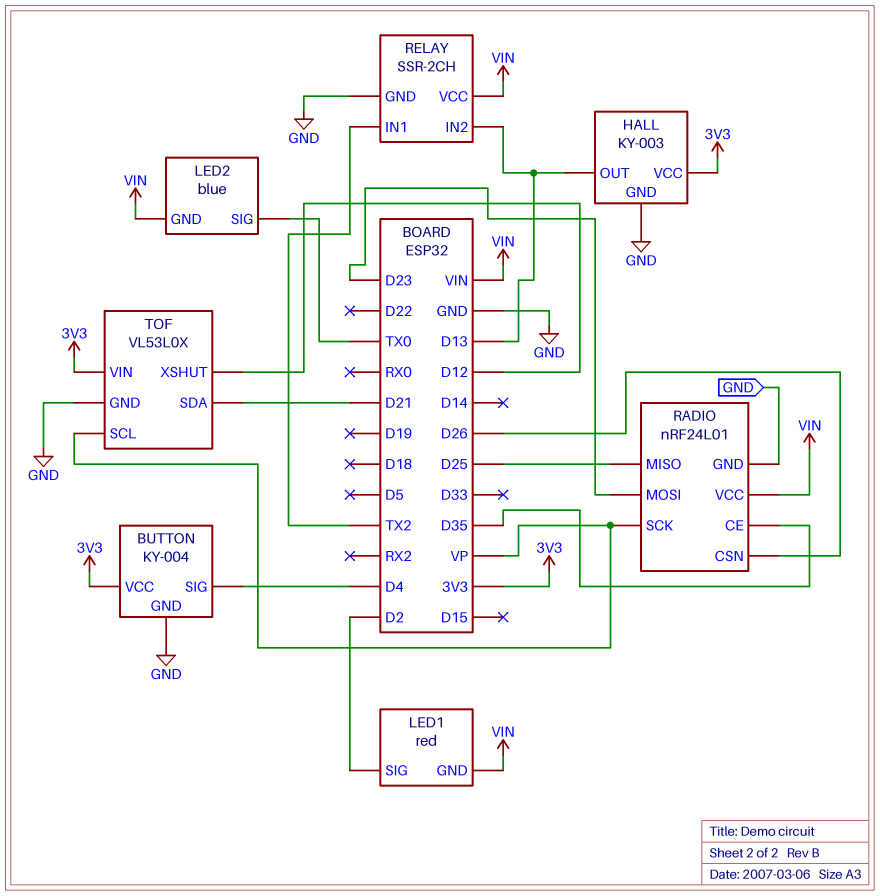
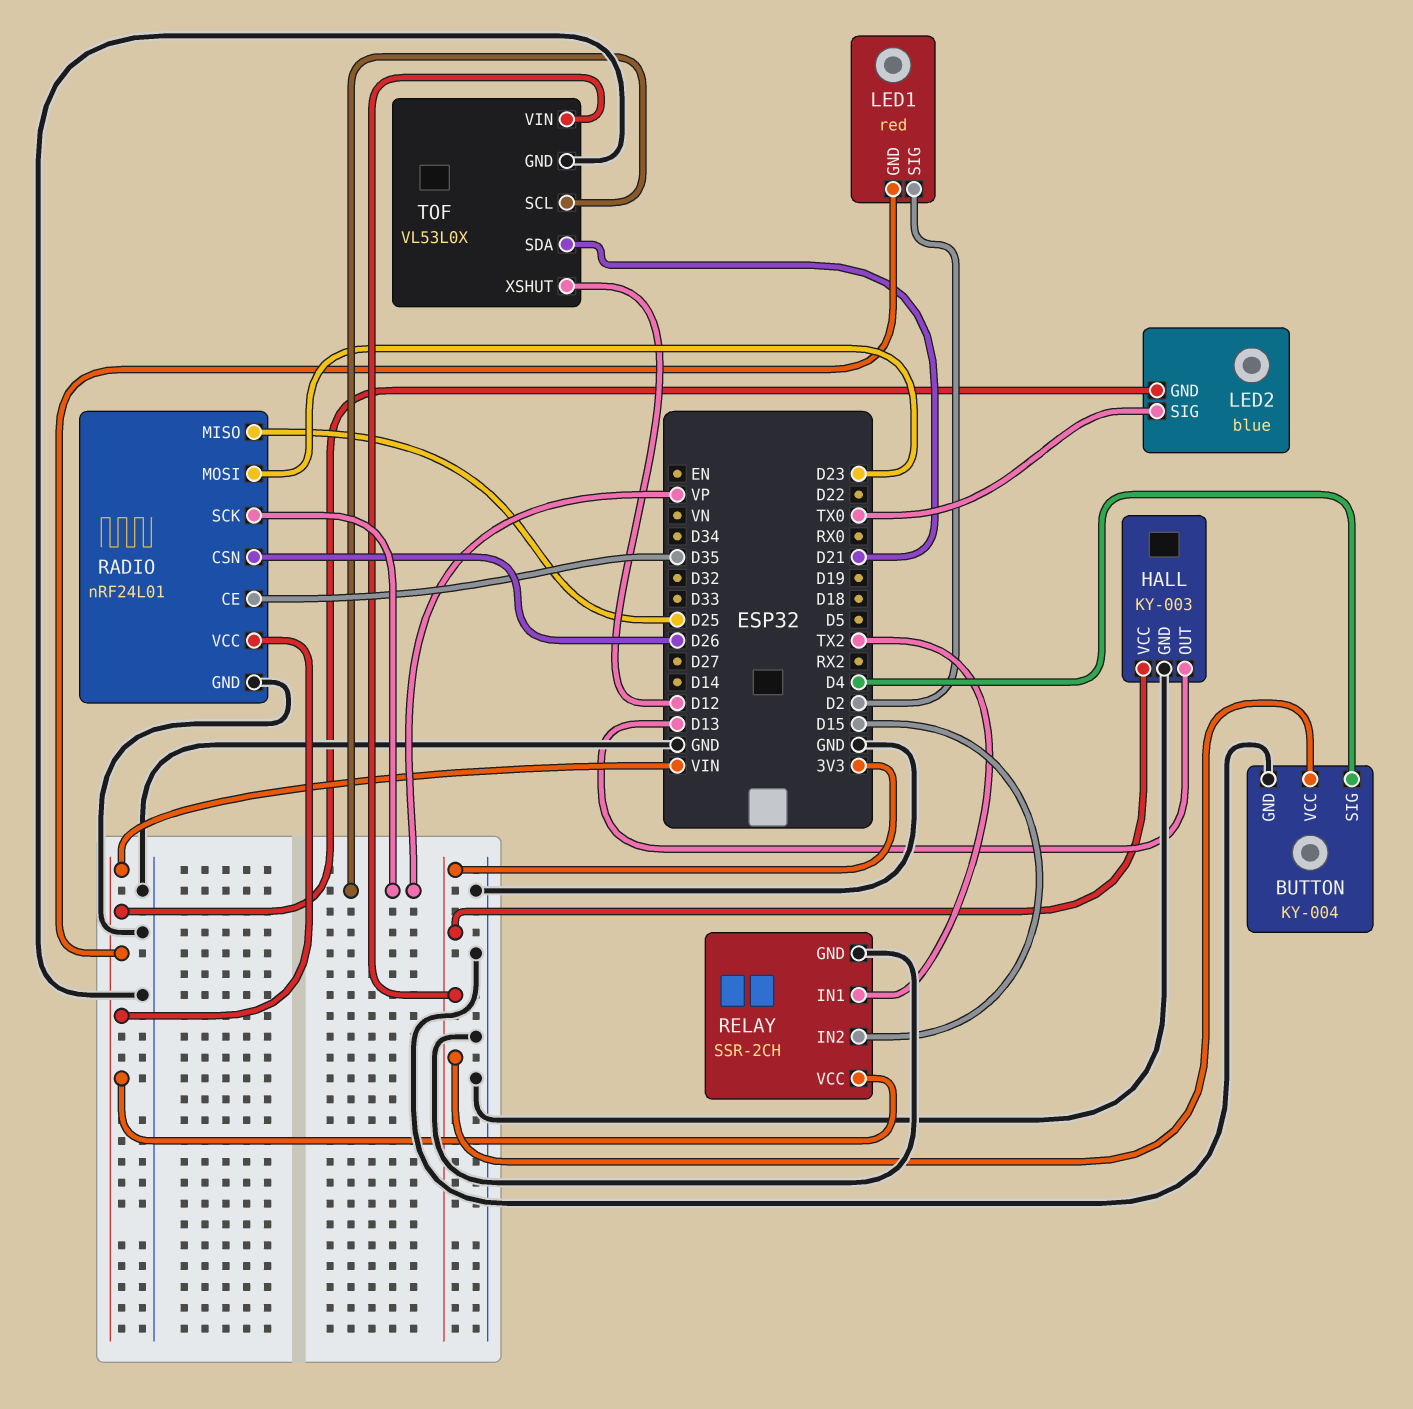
RELAY pin IN2: D13 -> D15

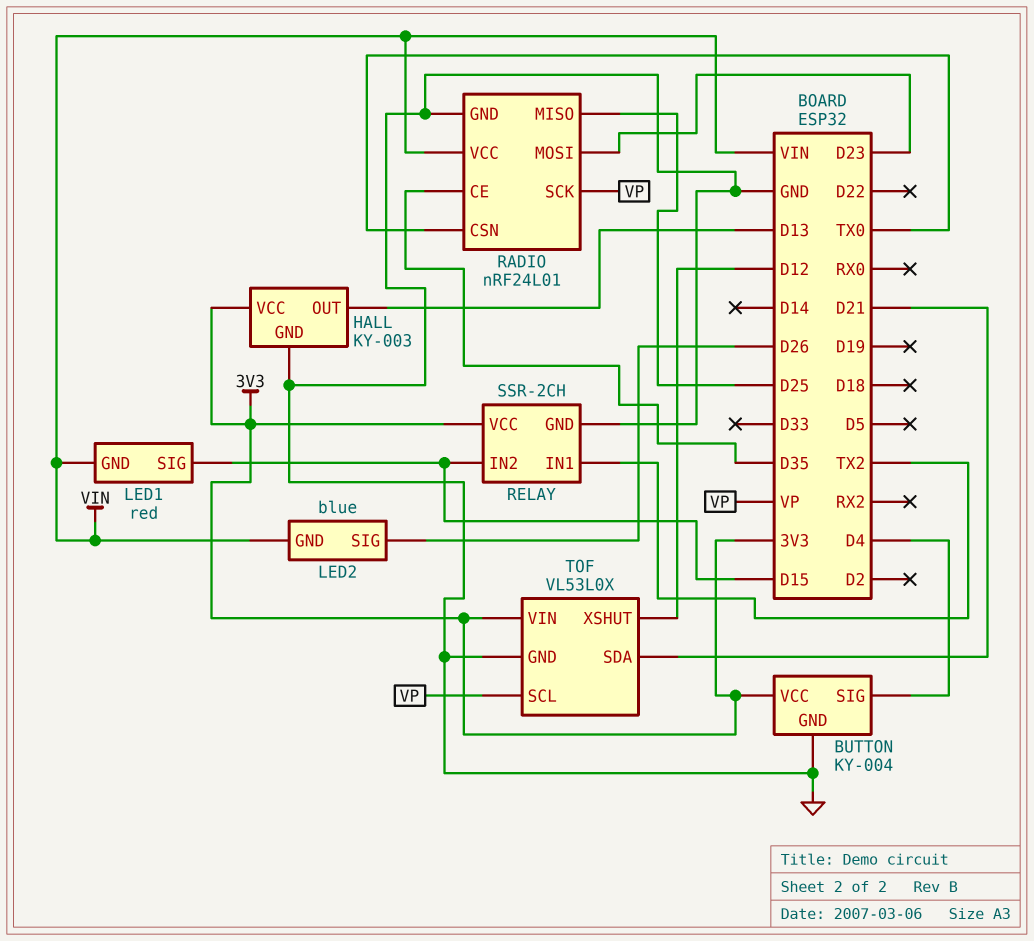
LED1 pin SIG: D2 -> D15
LED2 pin SIG: TX0 -> D26
RADIO pin CSN: D26 -> TX0
RELAY pin VCC: VIN -> 3V3

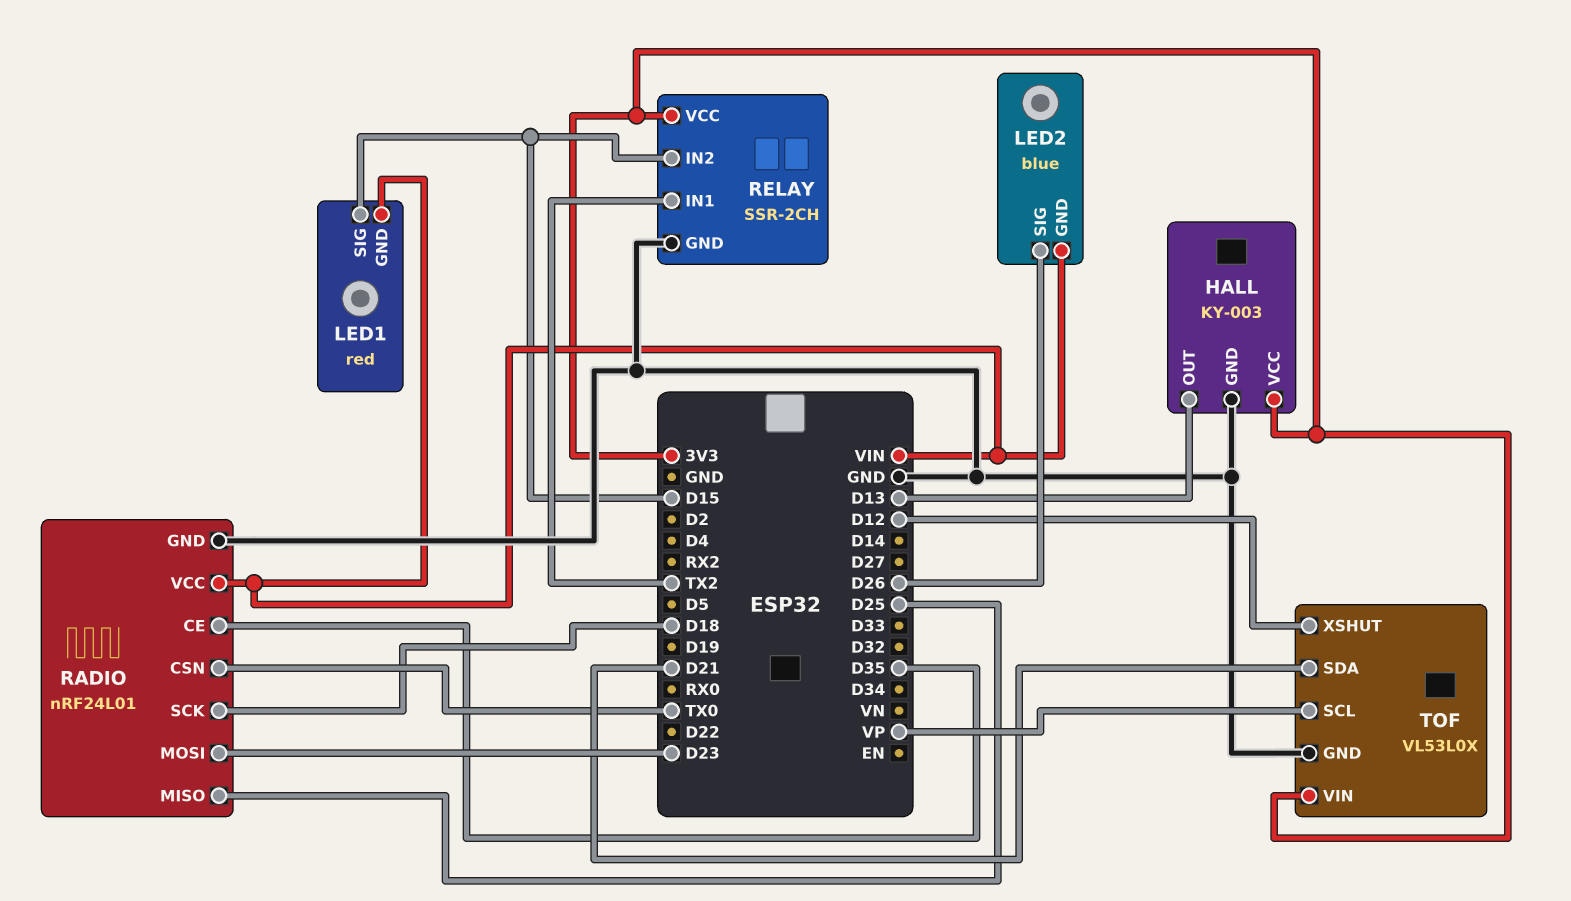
BUTTON: KY-004 -> none
BUTTON pin GND: GND -> none
BUTTON pin SIG: D4 -> none
BUTTON pin VCC: 3V3 -> none
RADIO pin SCK: VP -> D18

